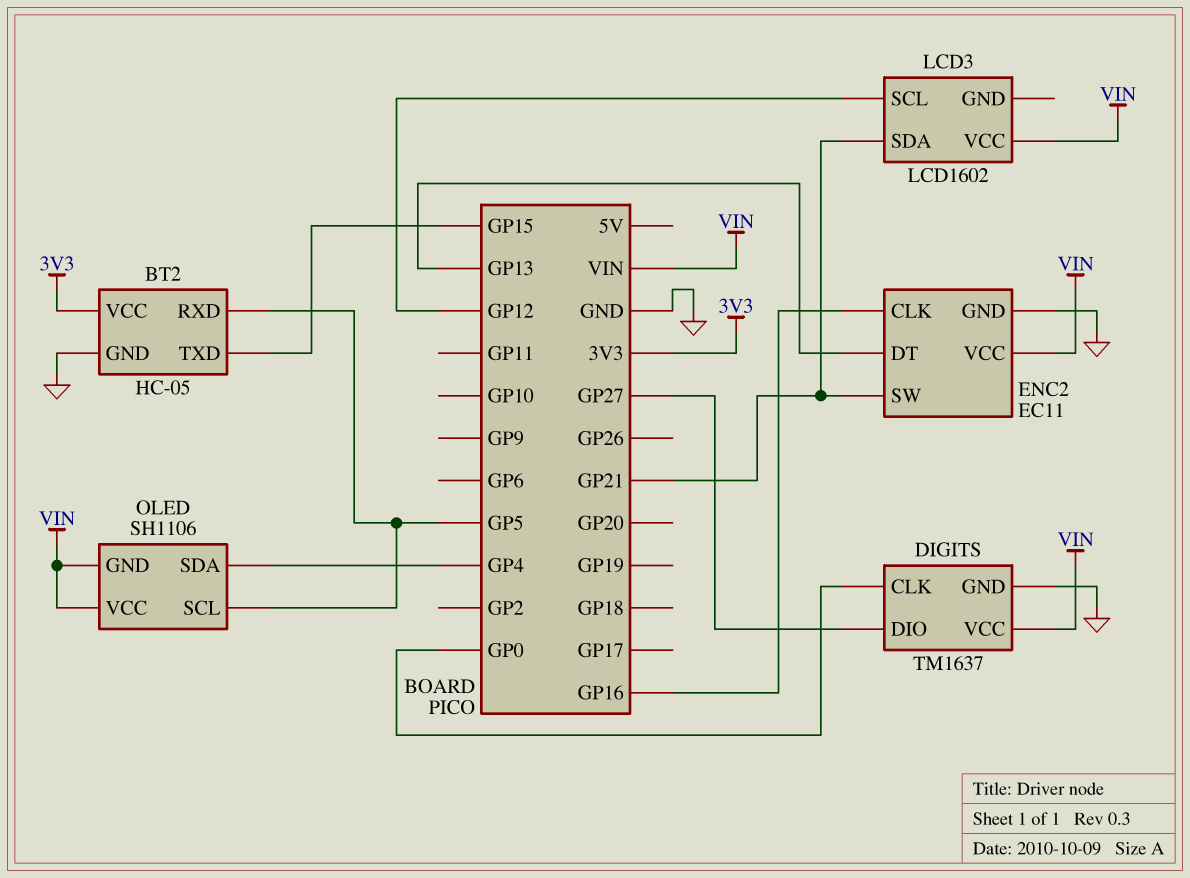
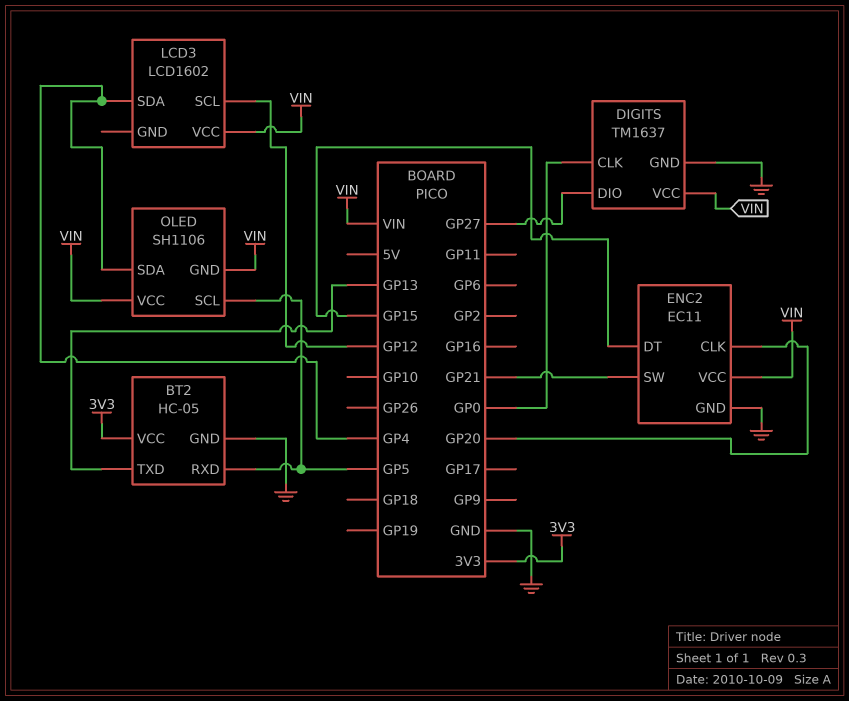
BT2 pin TXD: GP15 -> GP13
ENC2 pin CLK: GP16 -> GP20
ENC2 pin DT: GP13 -> GP15
LCD3 pin SDA: GP21 -> GP4

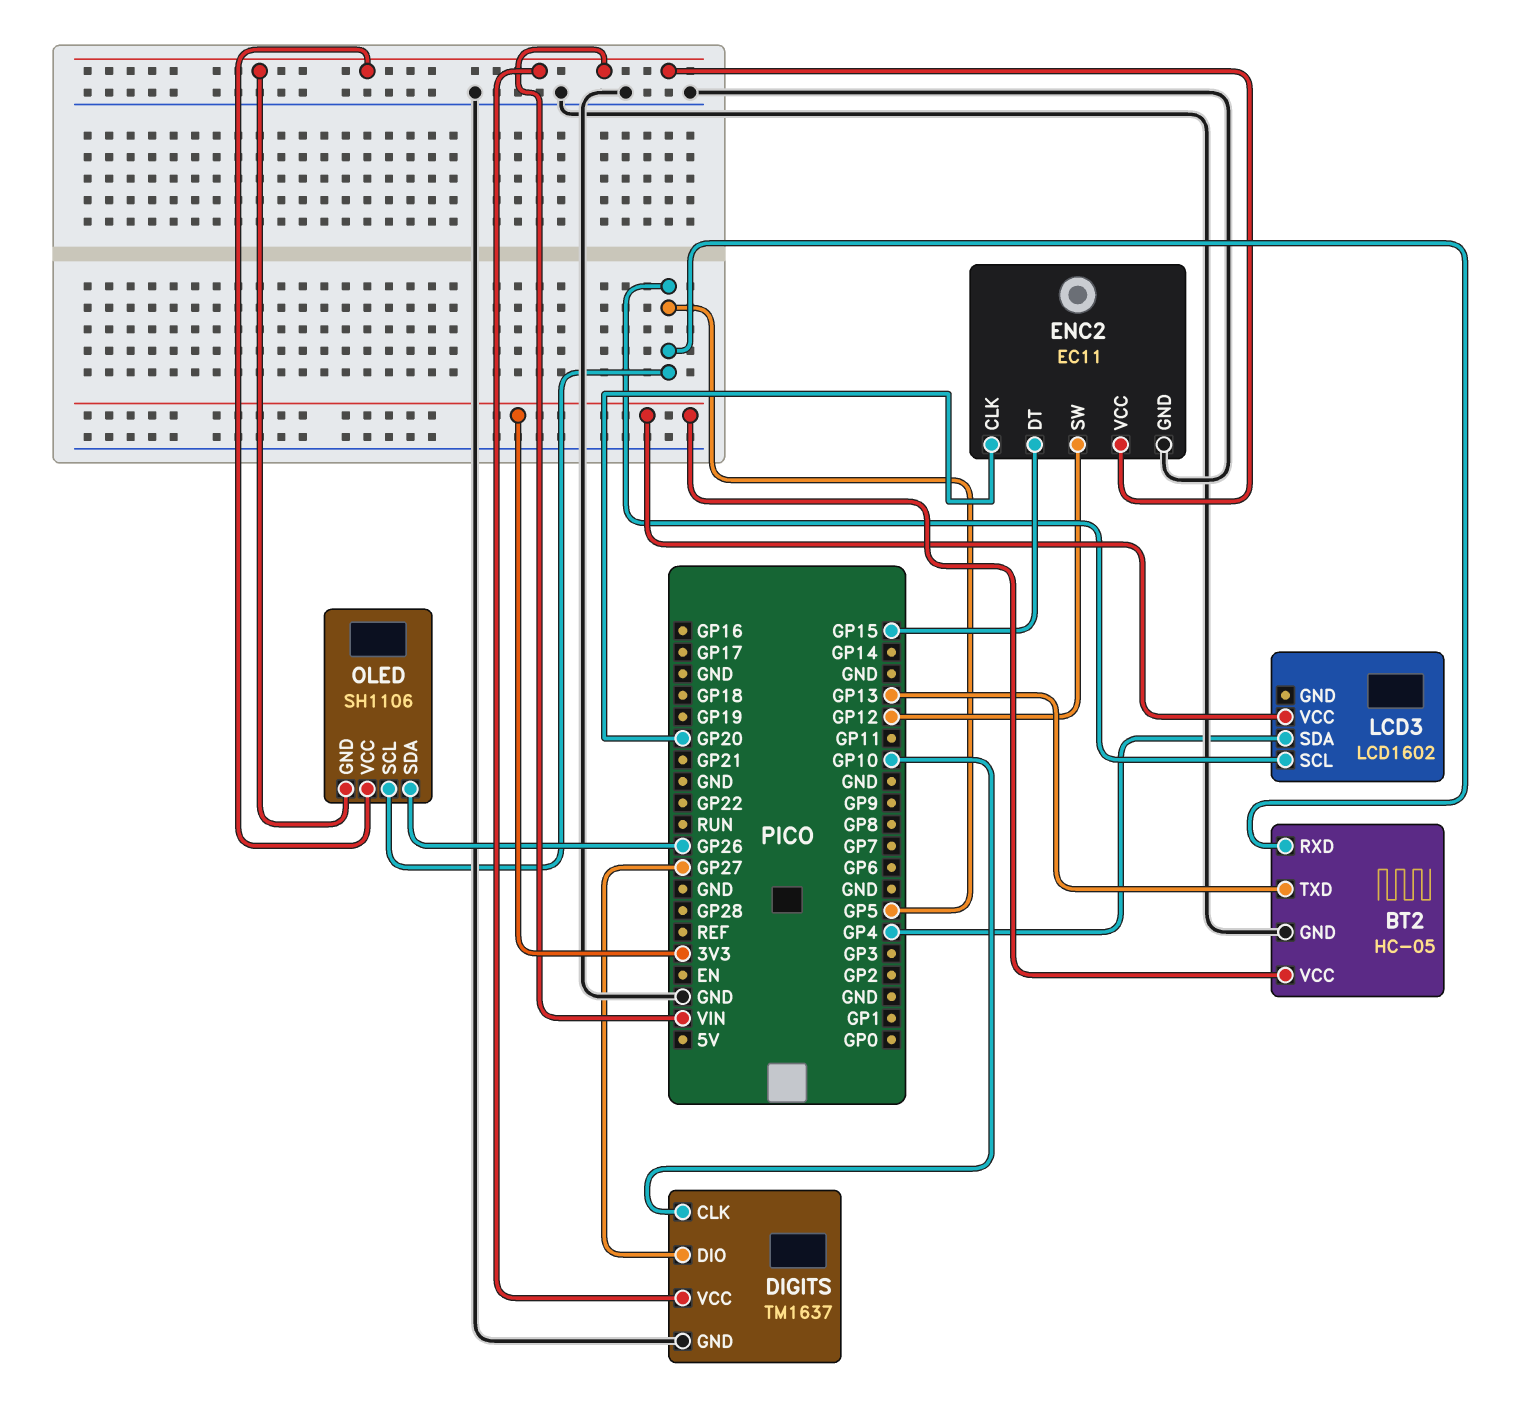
DIGITS pin CLK: GP0 -> GP10
ENC2 pin SW: GP21 -> GP12
LCD3 pin SCL: GP12 -> GP5
LCD3 pin VCC: VIN -> 3V3
OLED pin SDA: GP4 -> GP26

